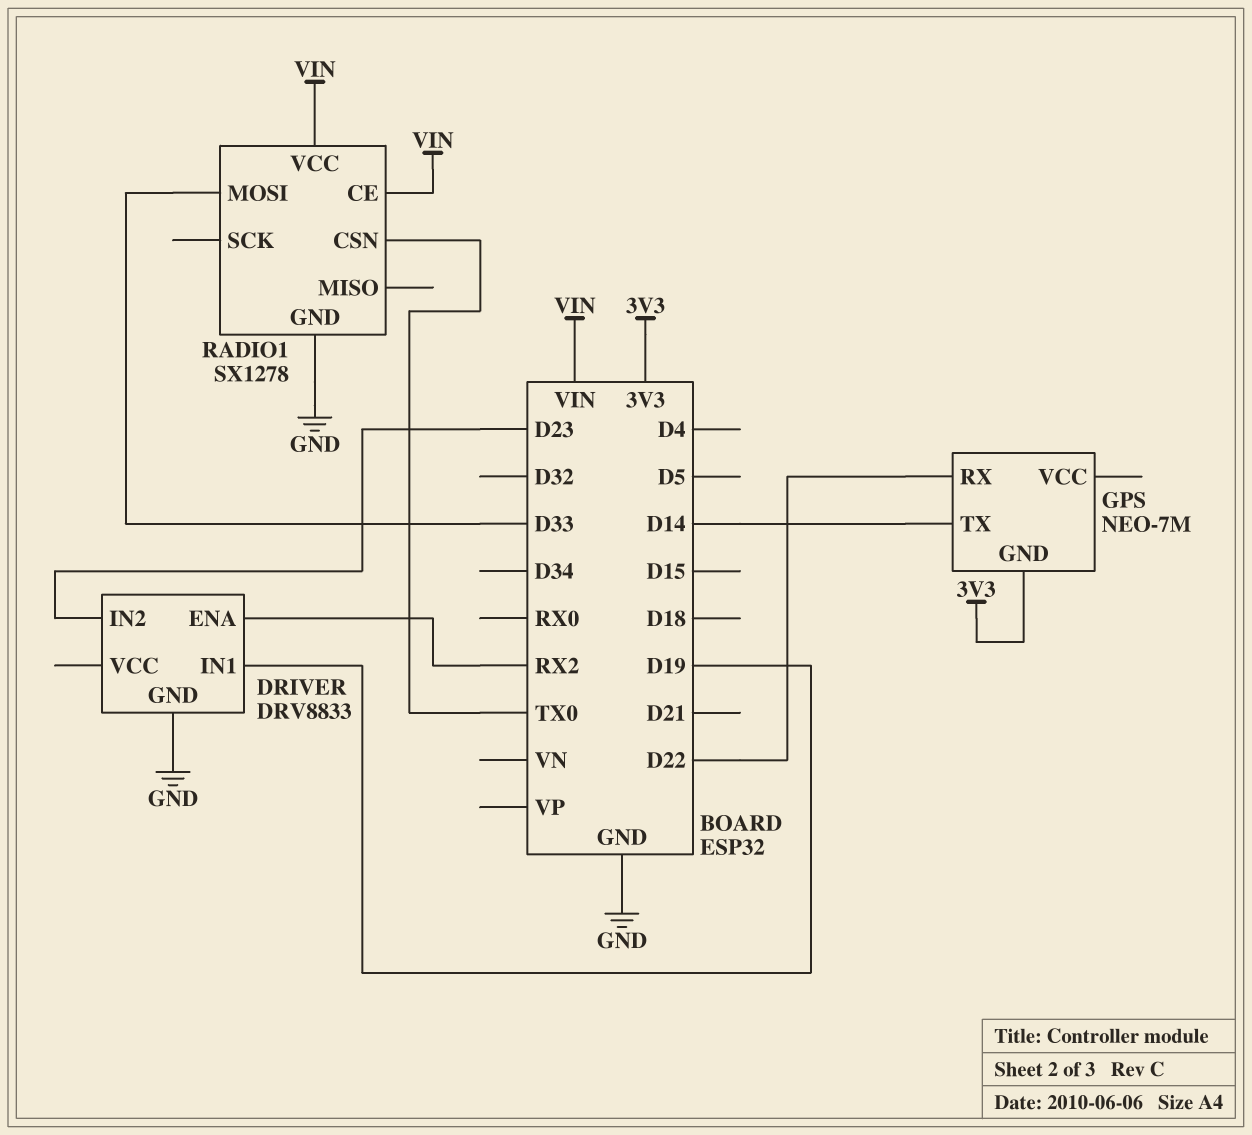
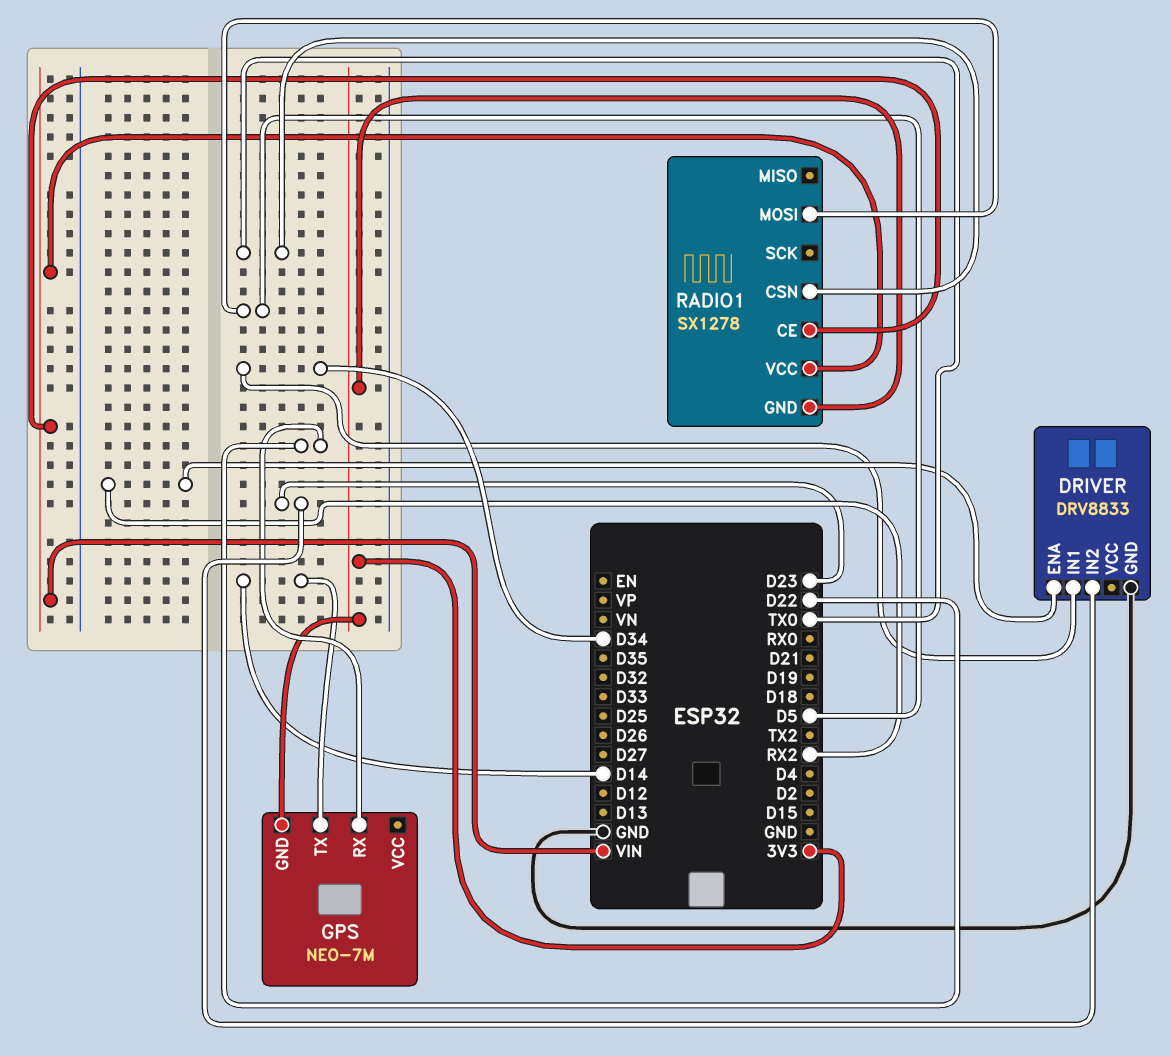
DRIVER pin IN1: D19 -> D34
RADIO1 pin GND: GND -> 3V3
RADIO1 pin MOSI: D33 -> D5

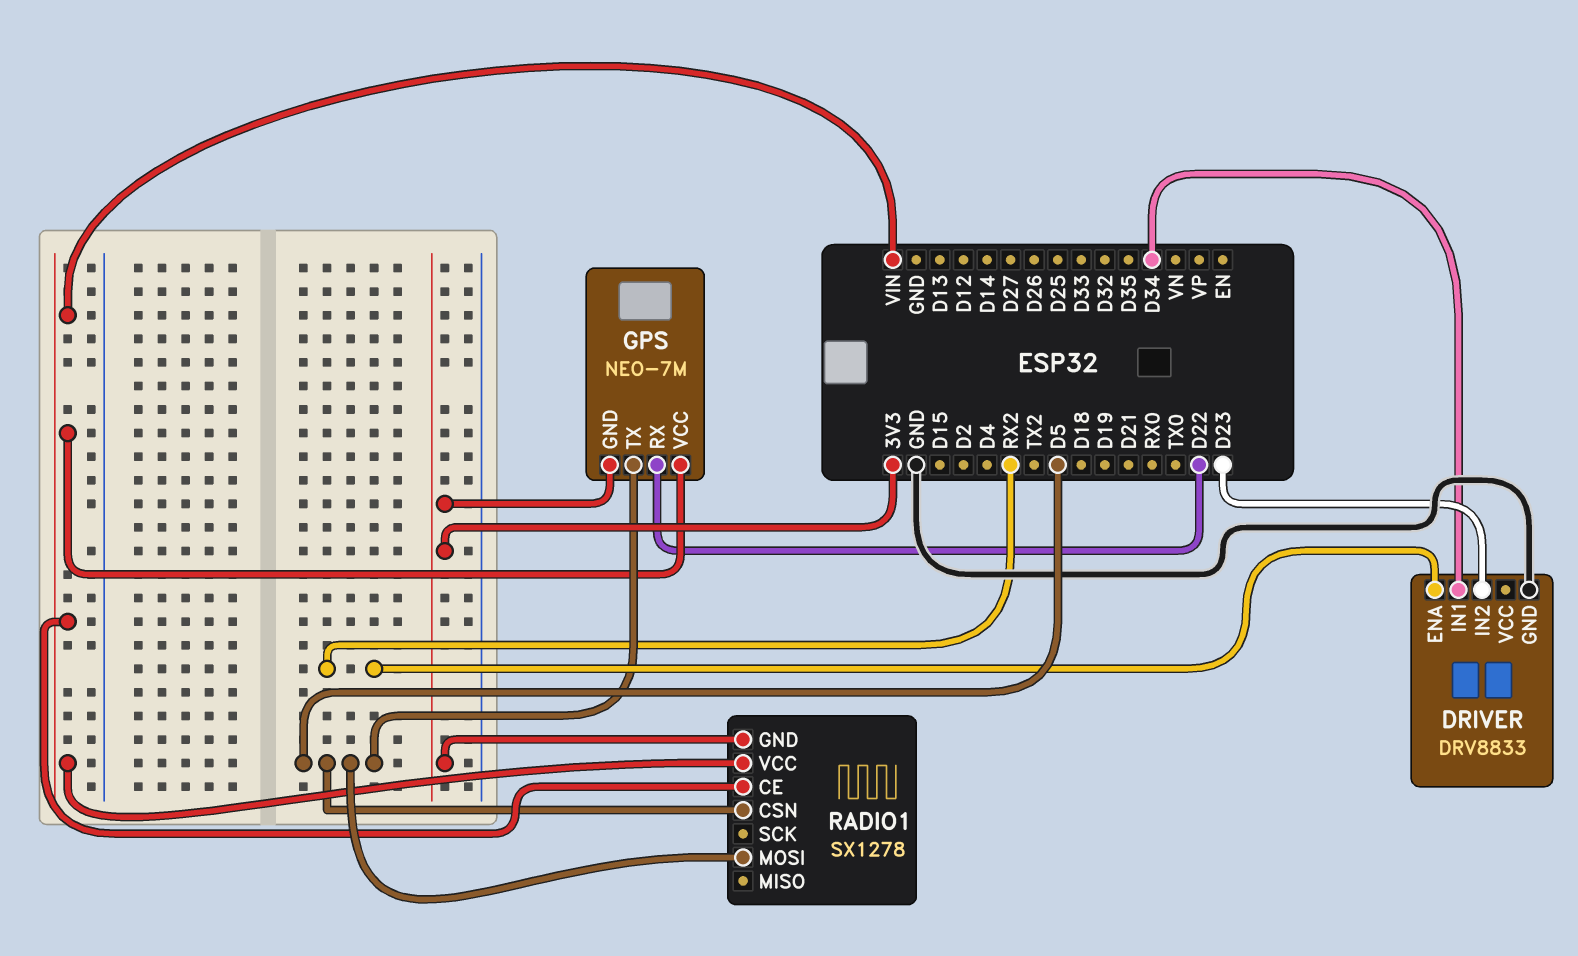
GPS pin TX: D14 -> D5
GPS pin VCC: none -> VIN
RADIO1 pin CSN: TX0 -> D5

